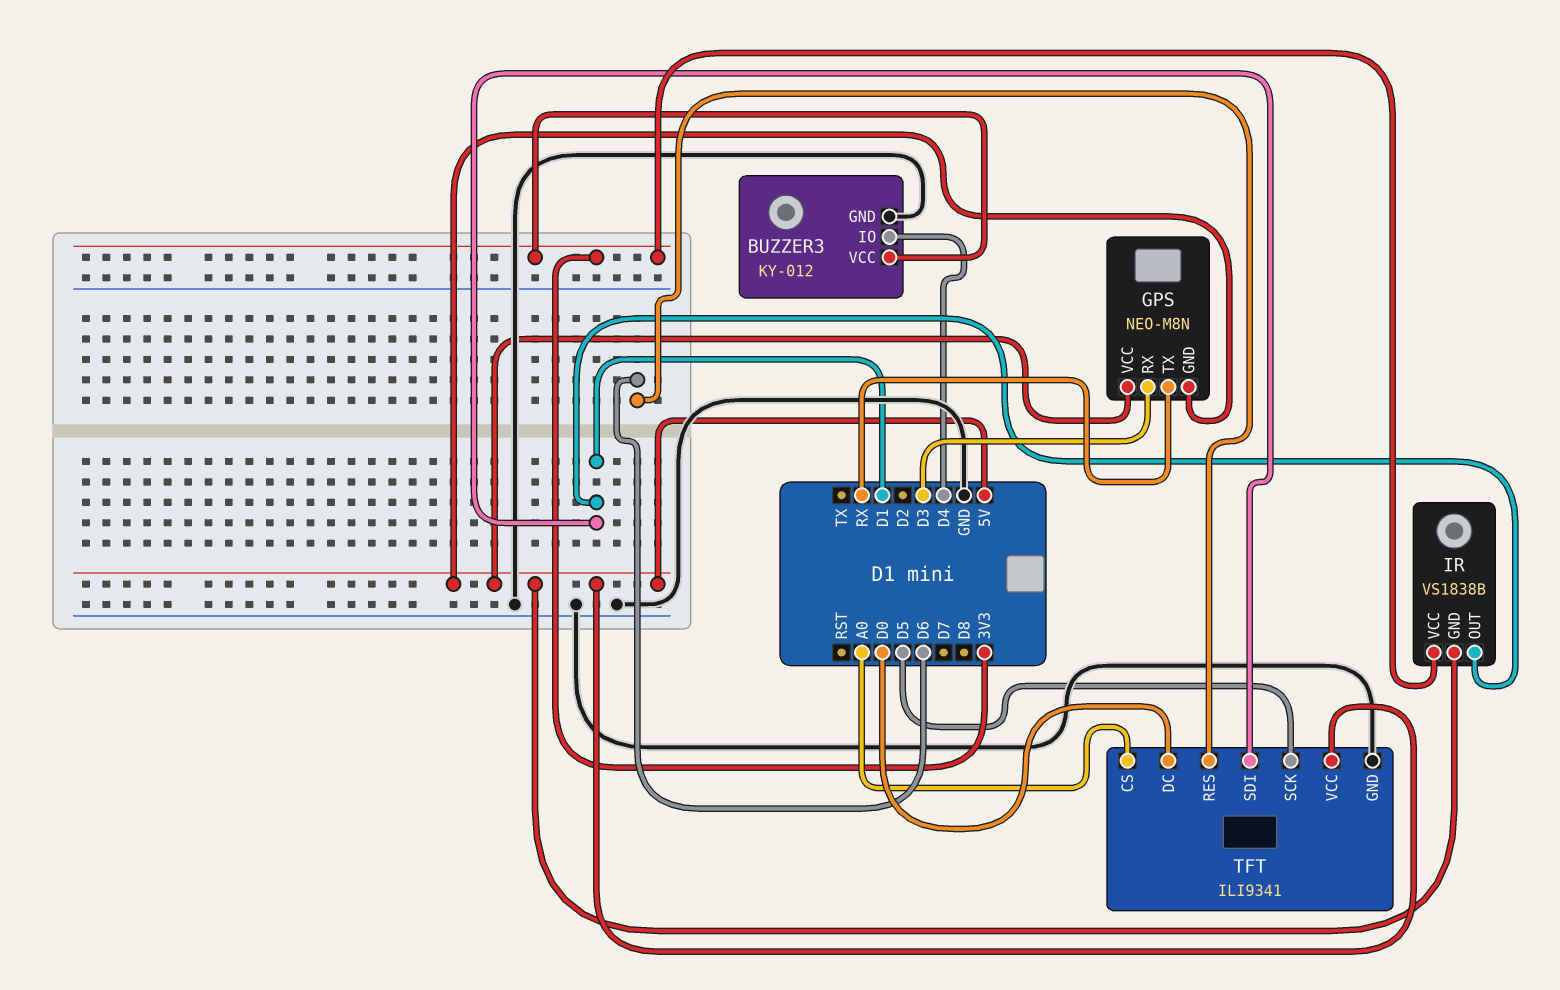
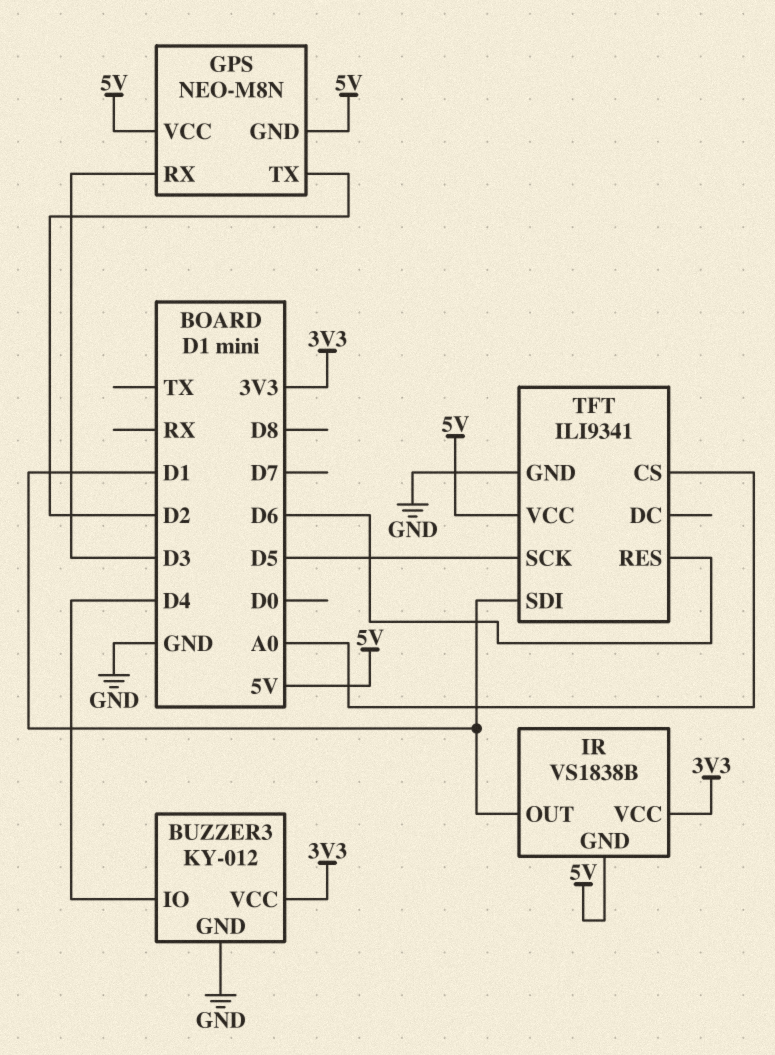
GPS pin TX: RX -> D2
TFT pin DC: D0 -> none

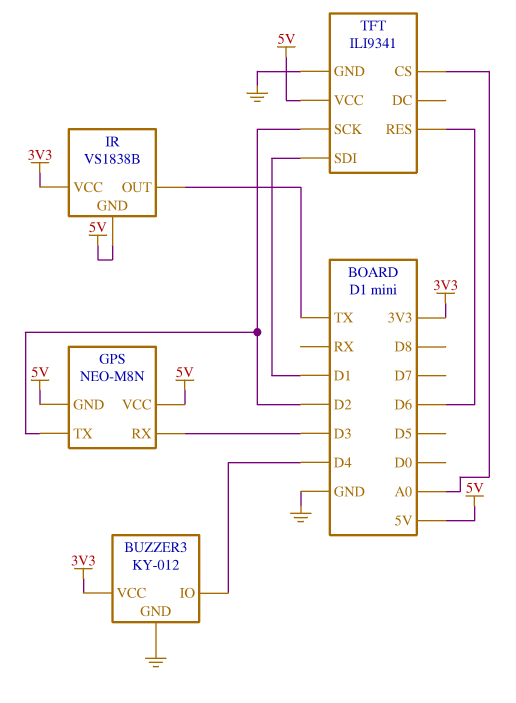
IR pin OUT: D1 -> TX
TFT pin SCK: D5 -> D2

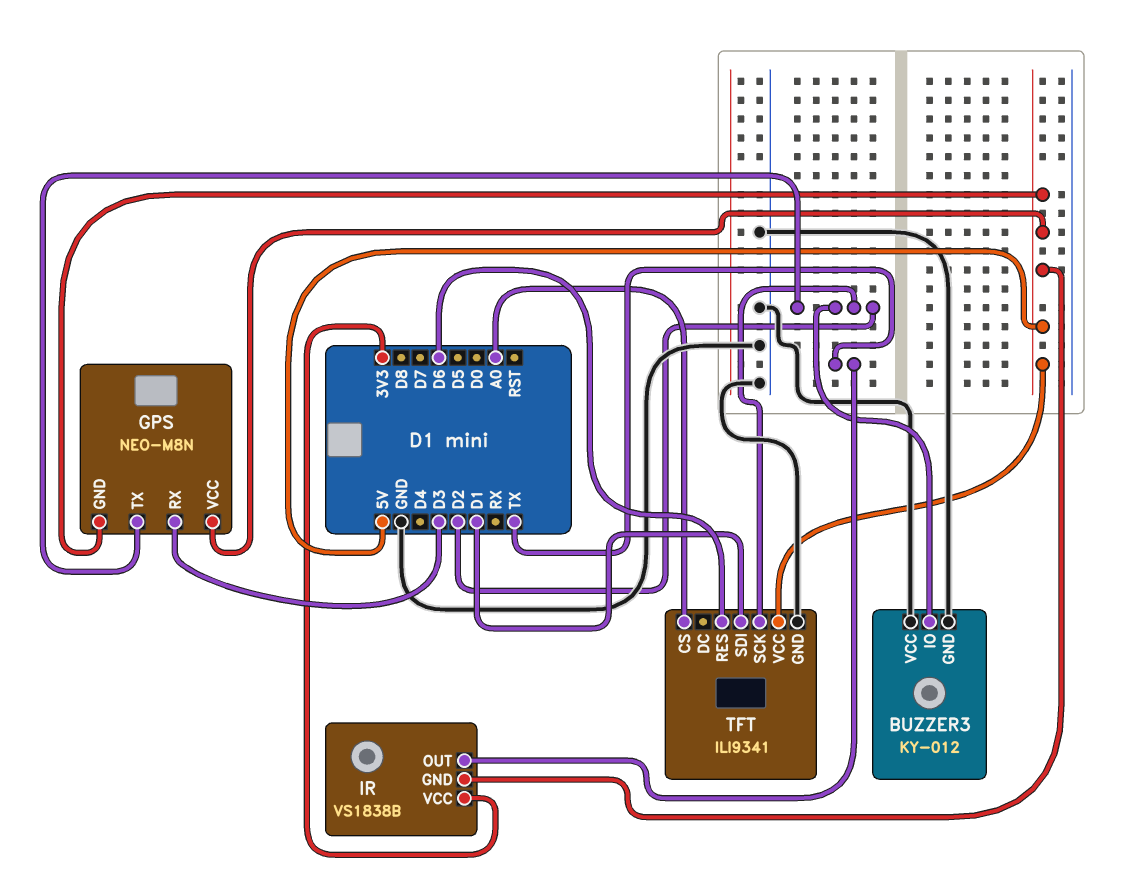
BUZZER3 pin IO: D4 -> D2
BUZZER3 pin VCC: 3V3 -> GND

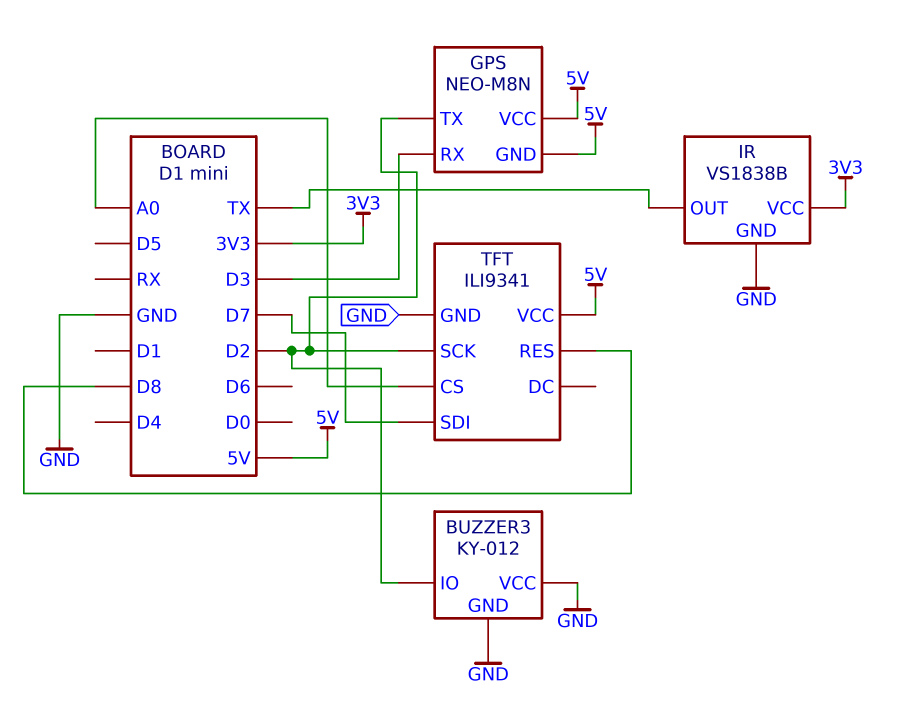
IR pin GND: 5V -> GND
TFT pin RES: D6 -> D8
TFT pin SDI: D1 -> D7

